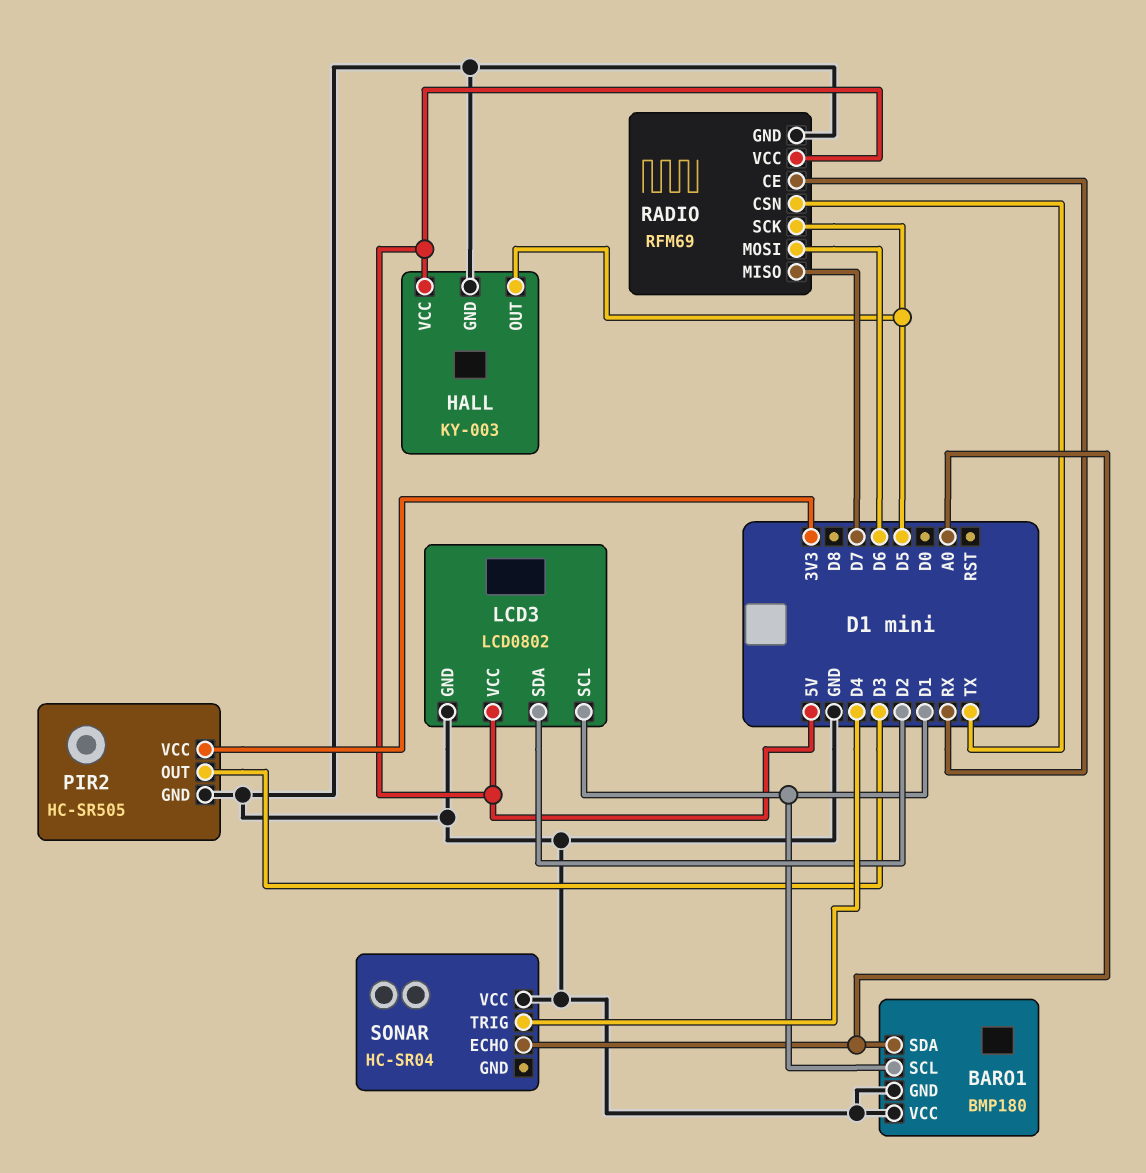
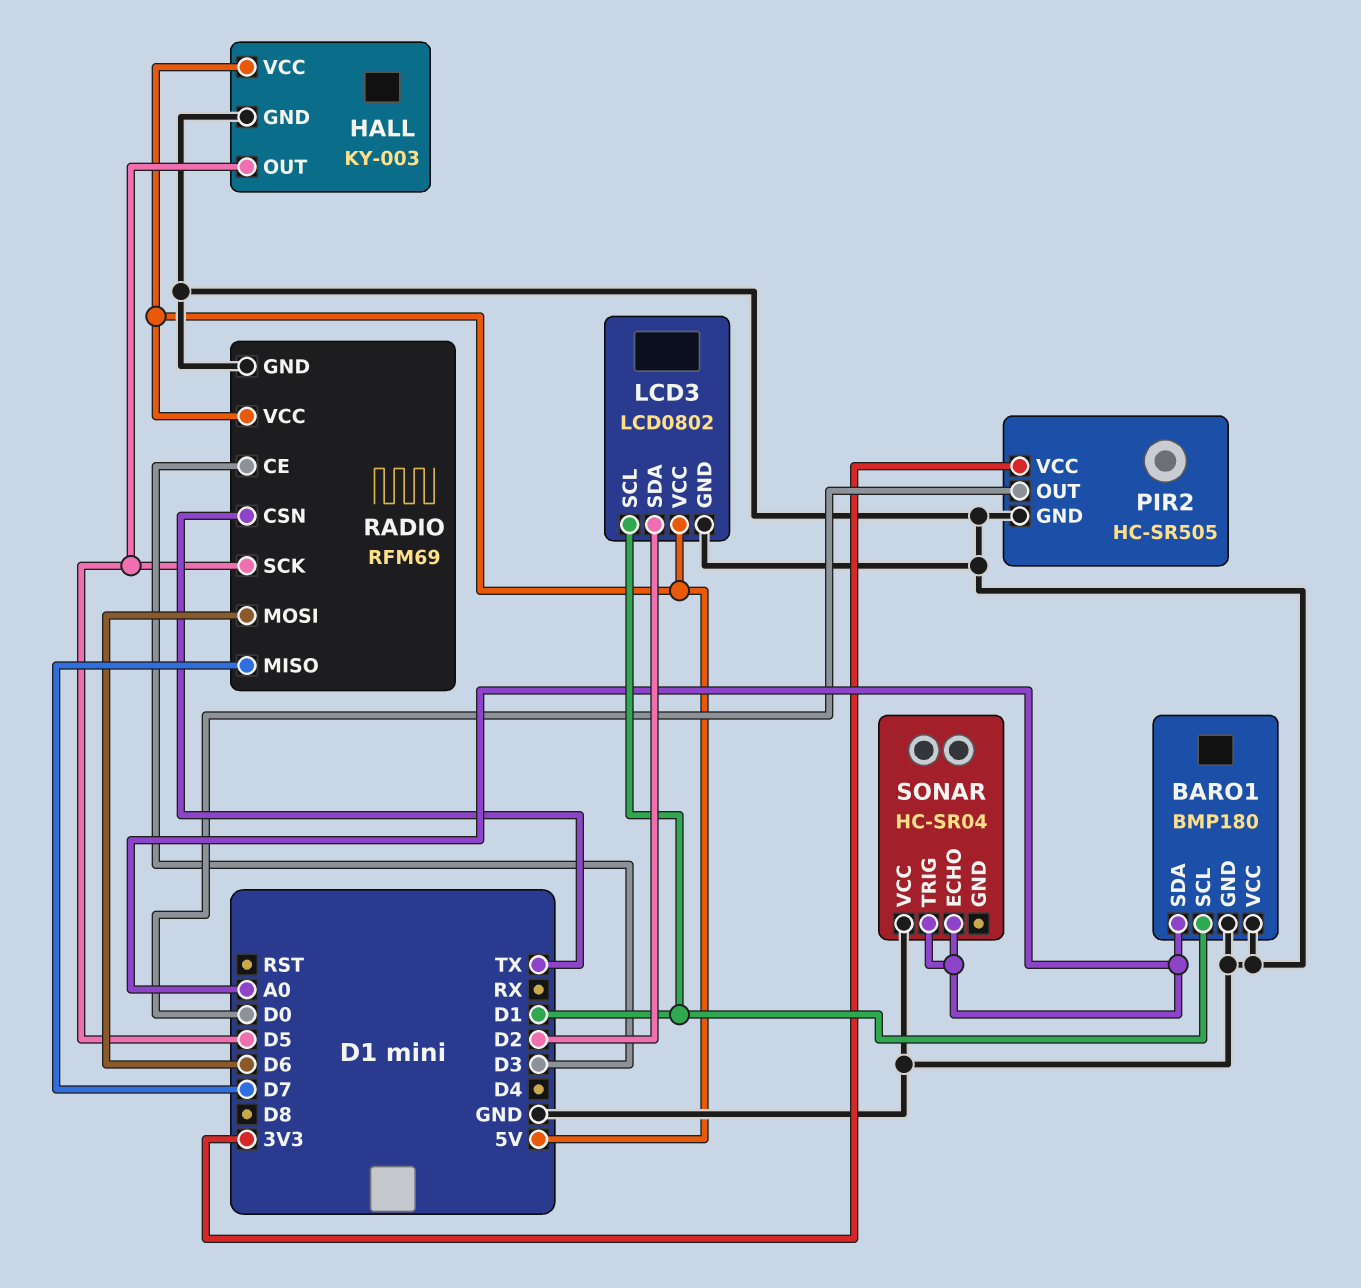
PIR2 pin OUT: D3 -> D0
RADIO pin CE: RX -> D3
SONAR pin TRIG: D4 -> A0

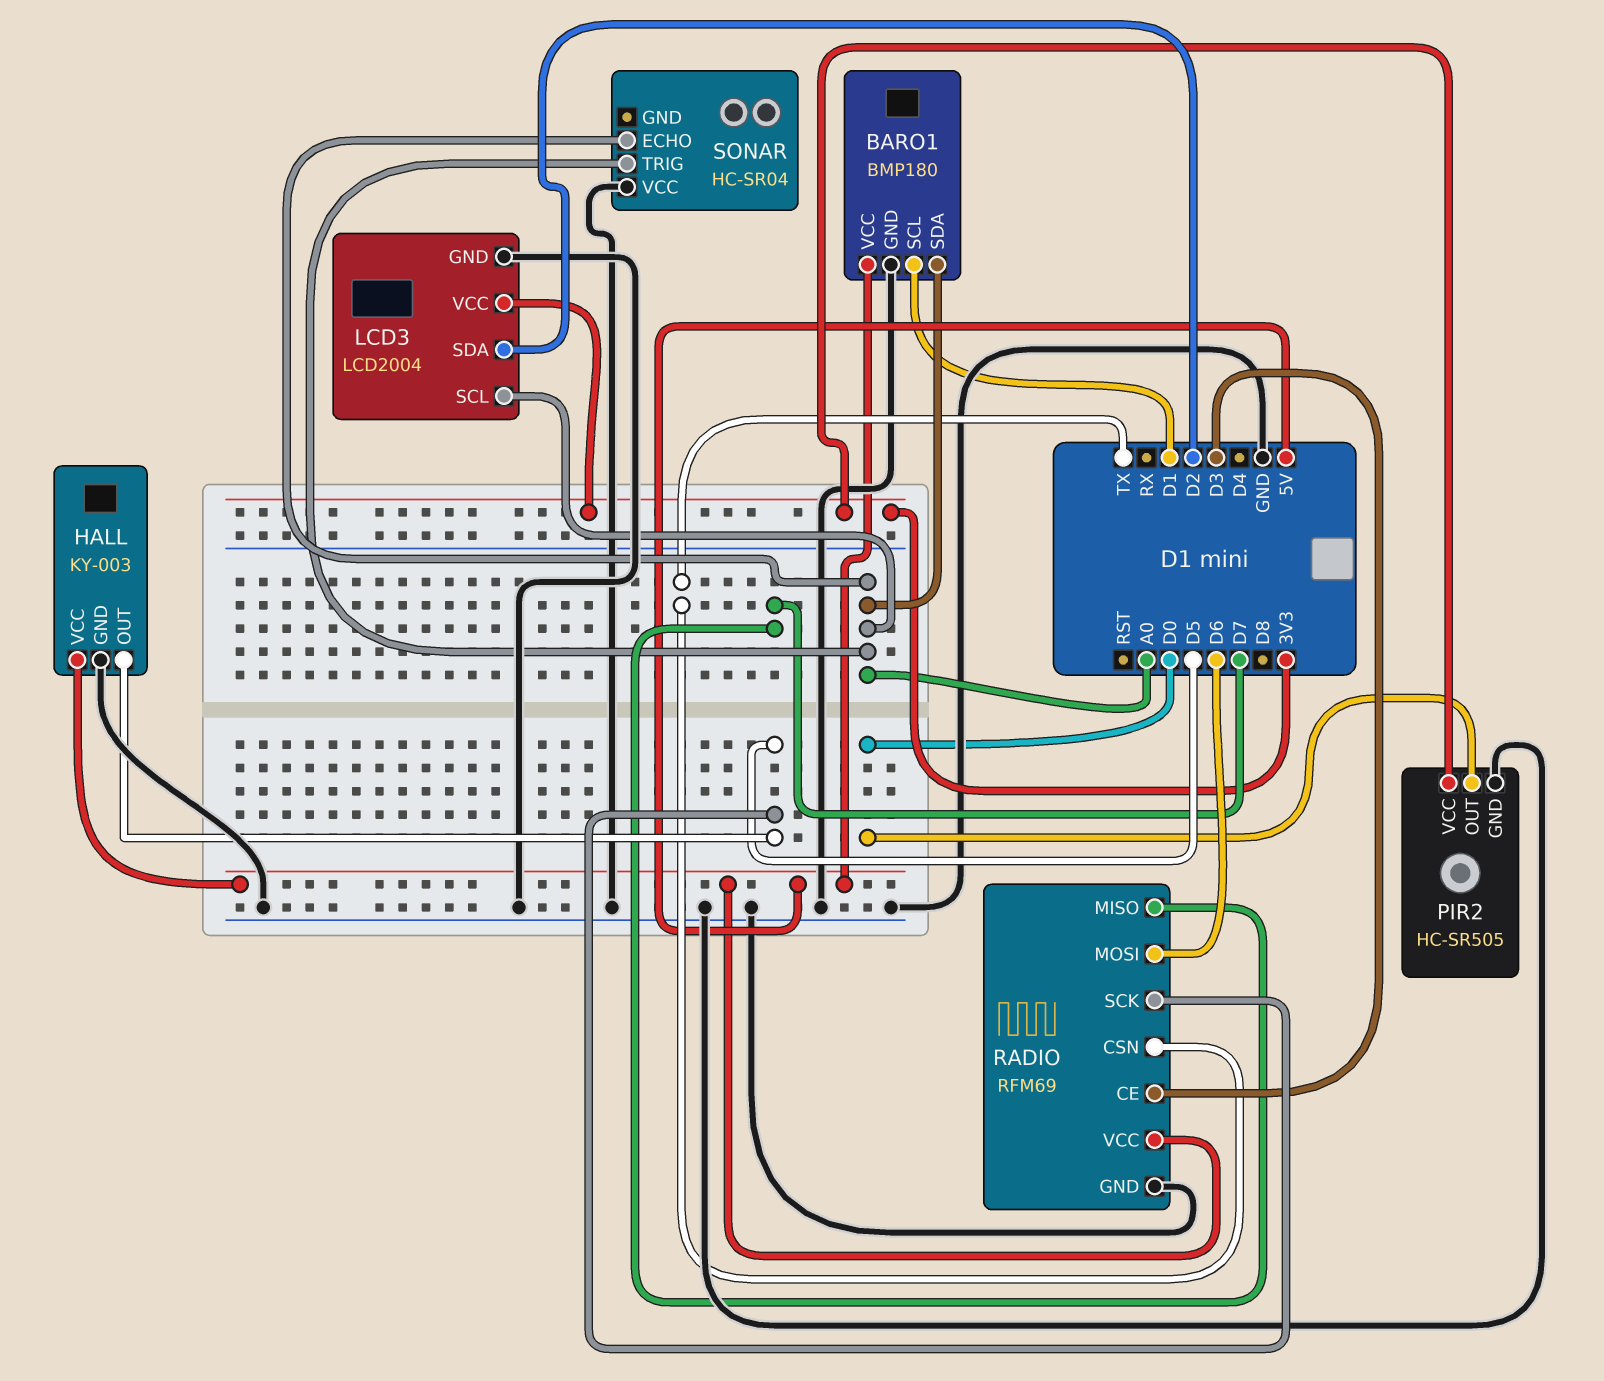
BARO1 pin VCC: GND -> 5V
LCD3: LCD0802 -> LCD2004
LCD3 pin SCL: D1 -> A0
LCD3 pin VCC: 5V -> 3V3

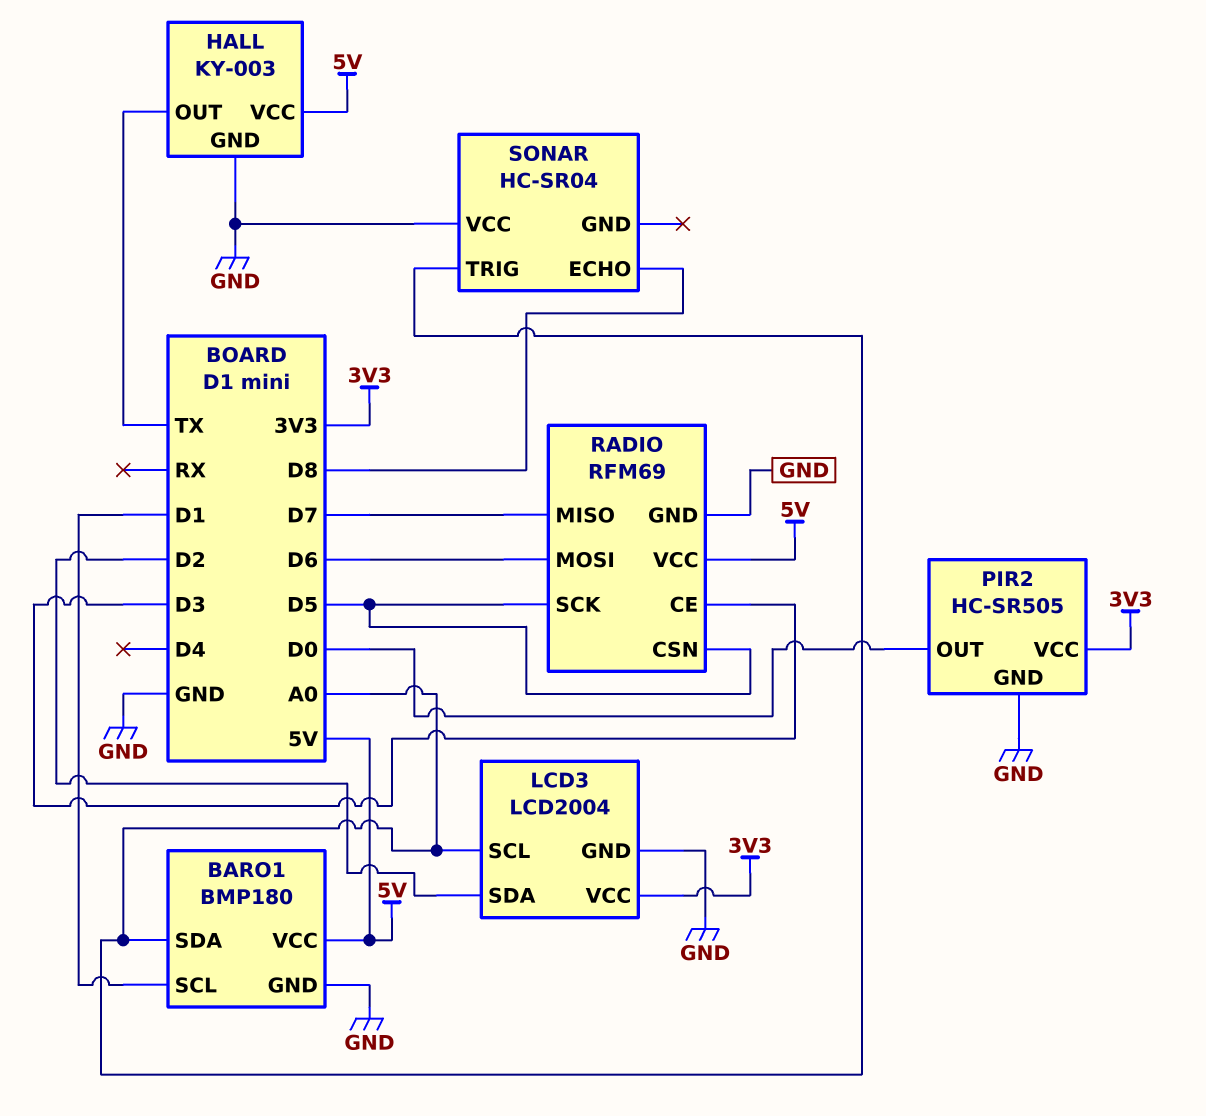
HALL pin OUT: D5 -> TX
RADIO pin CSN: TX -> D5
SONAR pin ECHO: A0 -> D8

